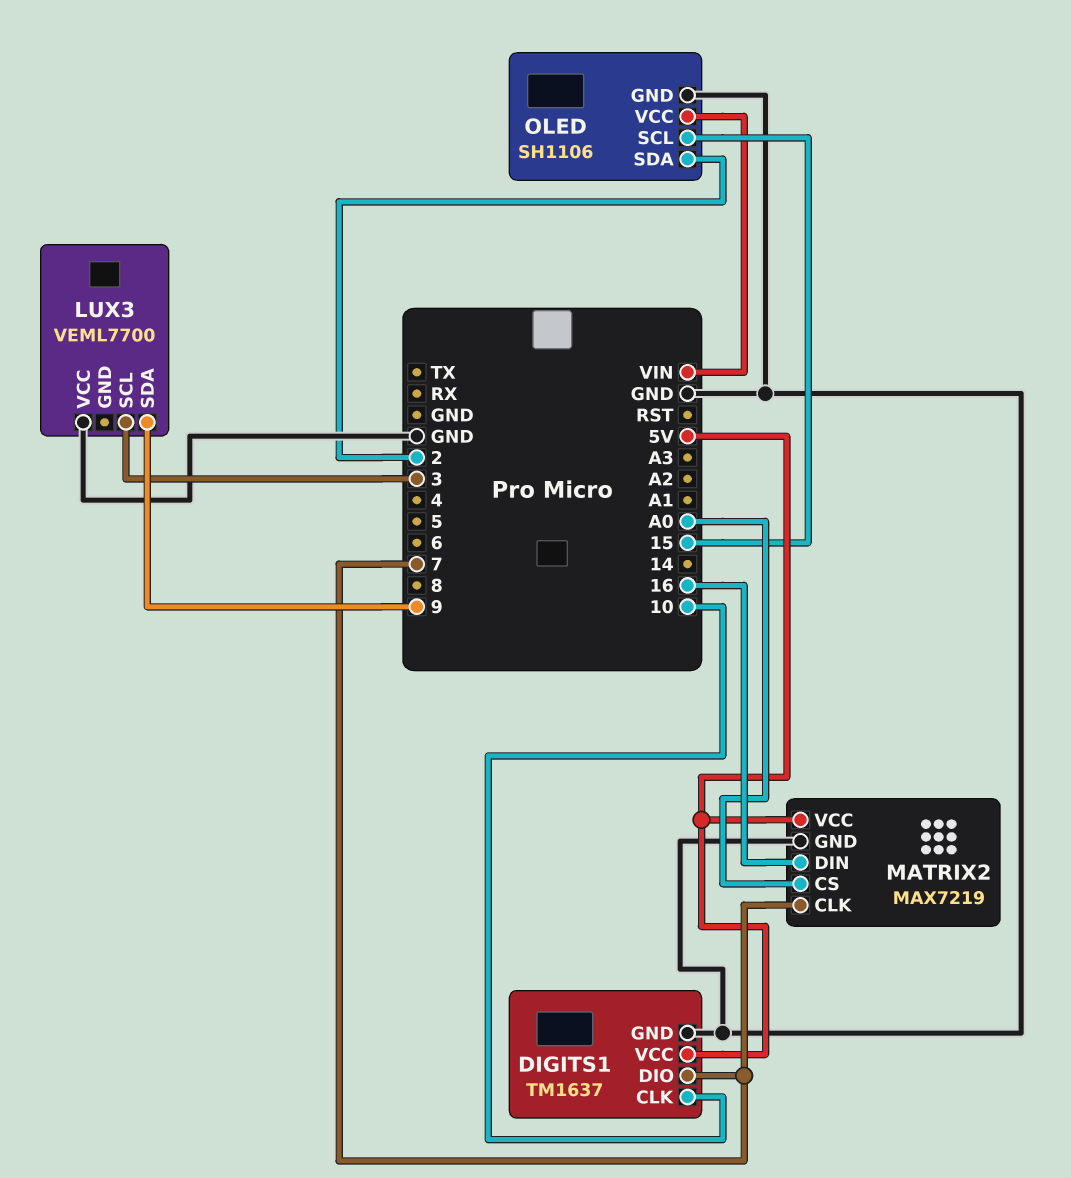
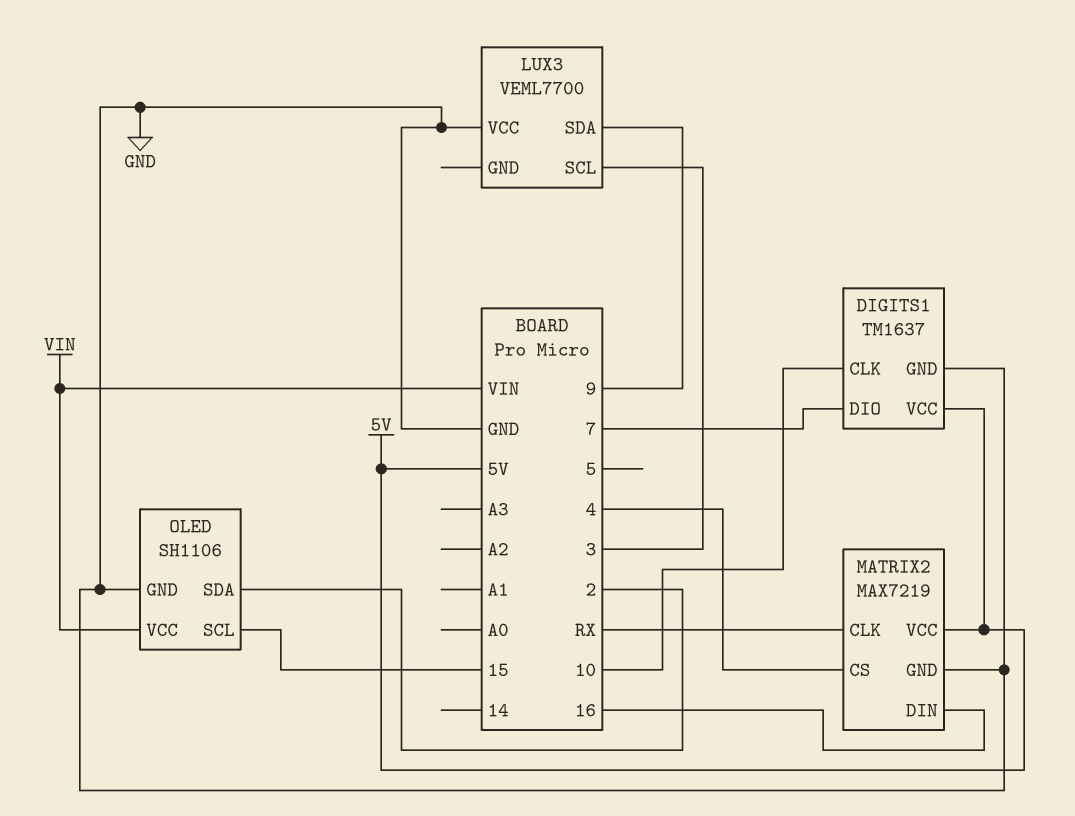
MATRIX2 pin CLK: 7 -> RX
MATRIX2 pin CS: A0 -> 4

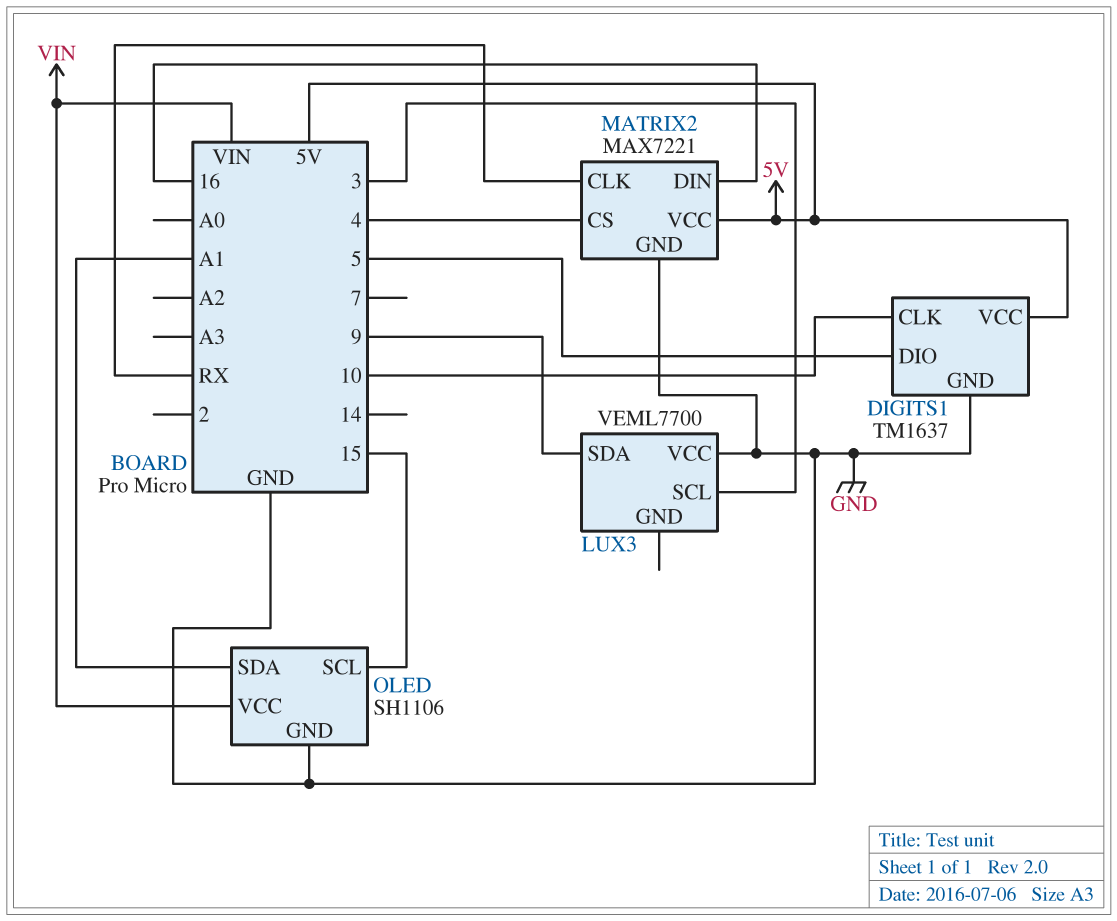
DIGITS1 pin DIO: 7 -> 5
MATRIX2: MAX7219 -> MAX7221
OLED pin SDA: 2 -> A1

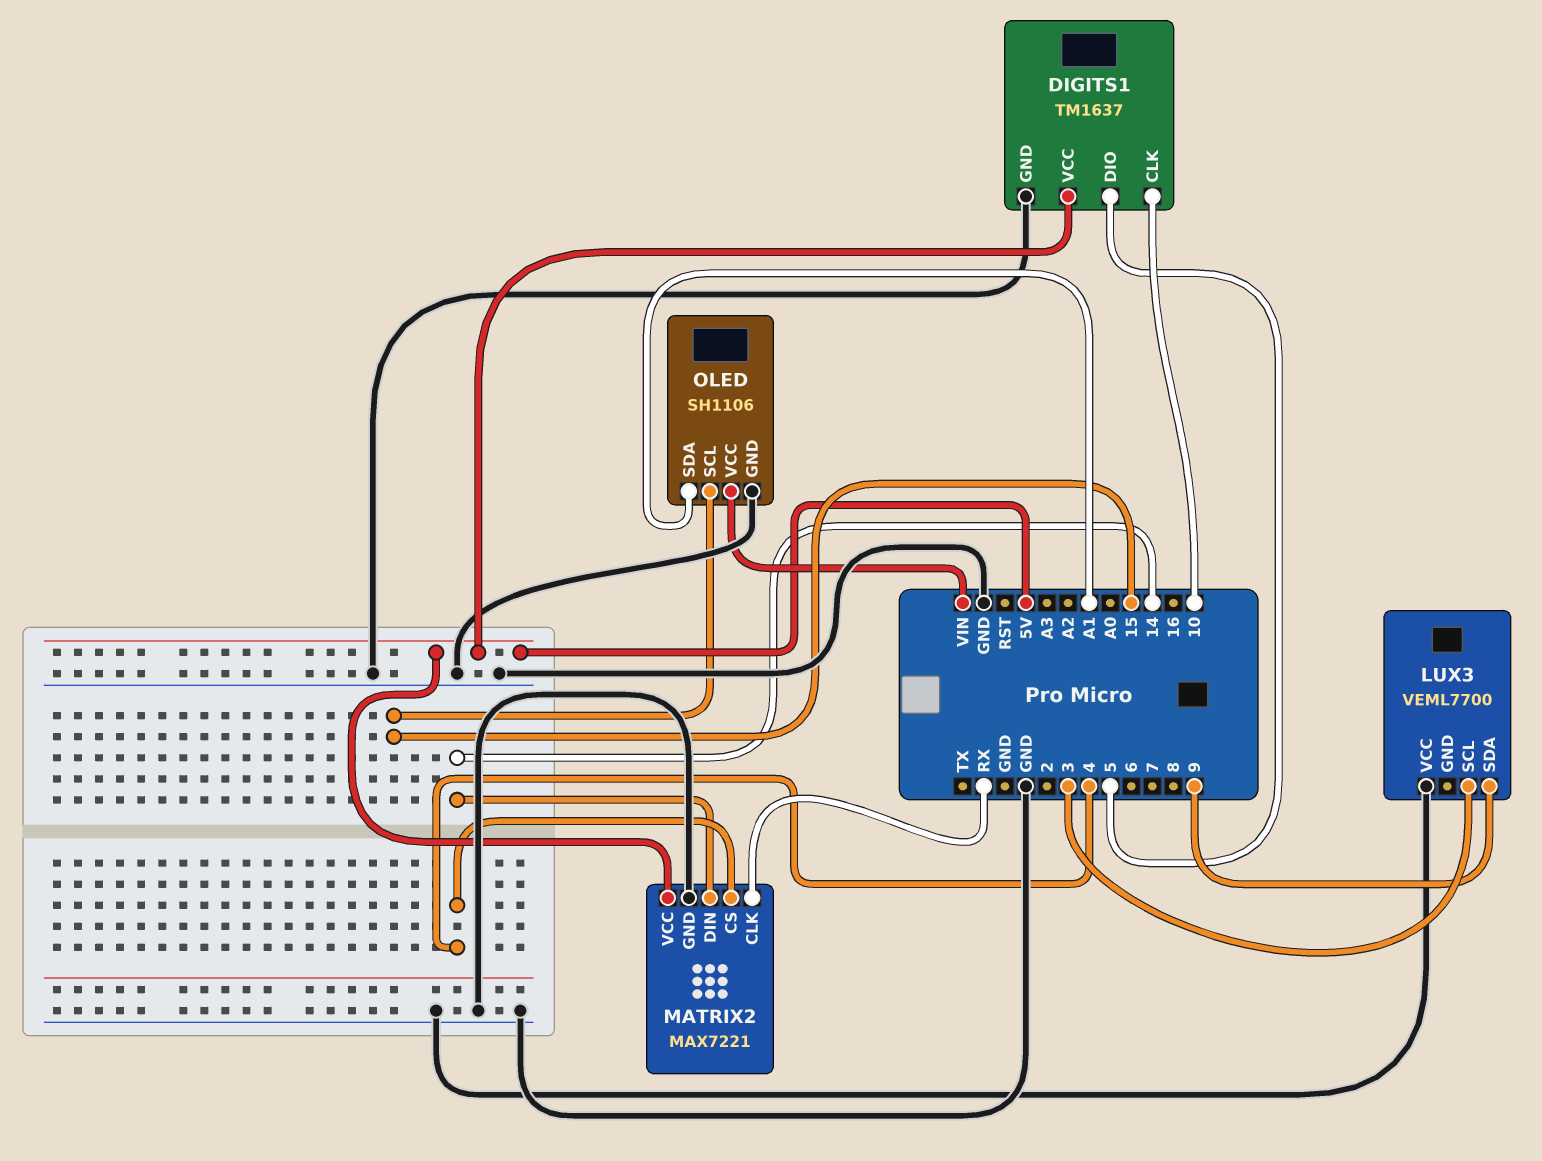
MATRIX2 pin DIN: 16 -> 14

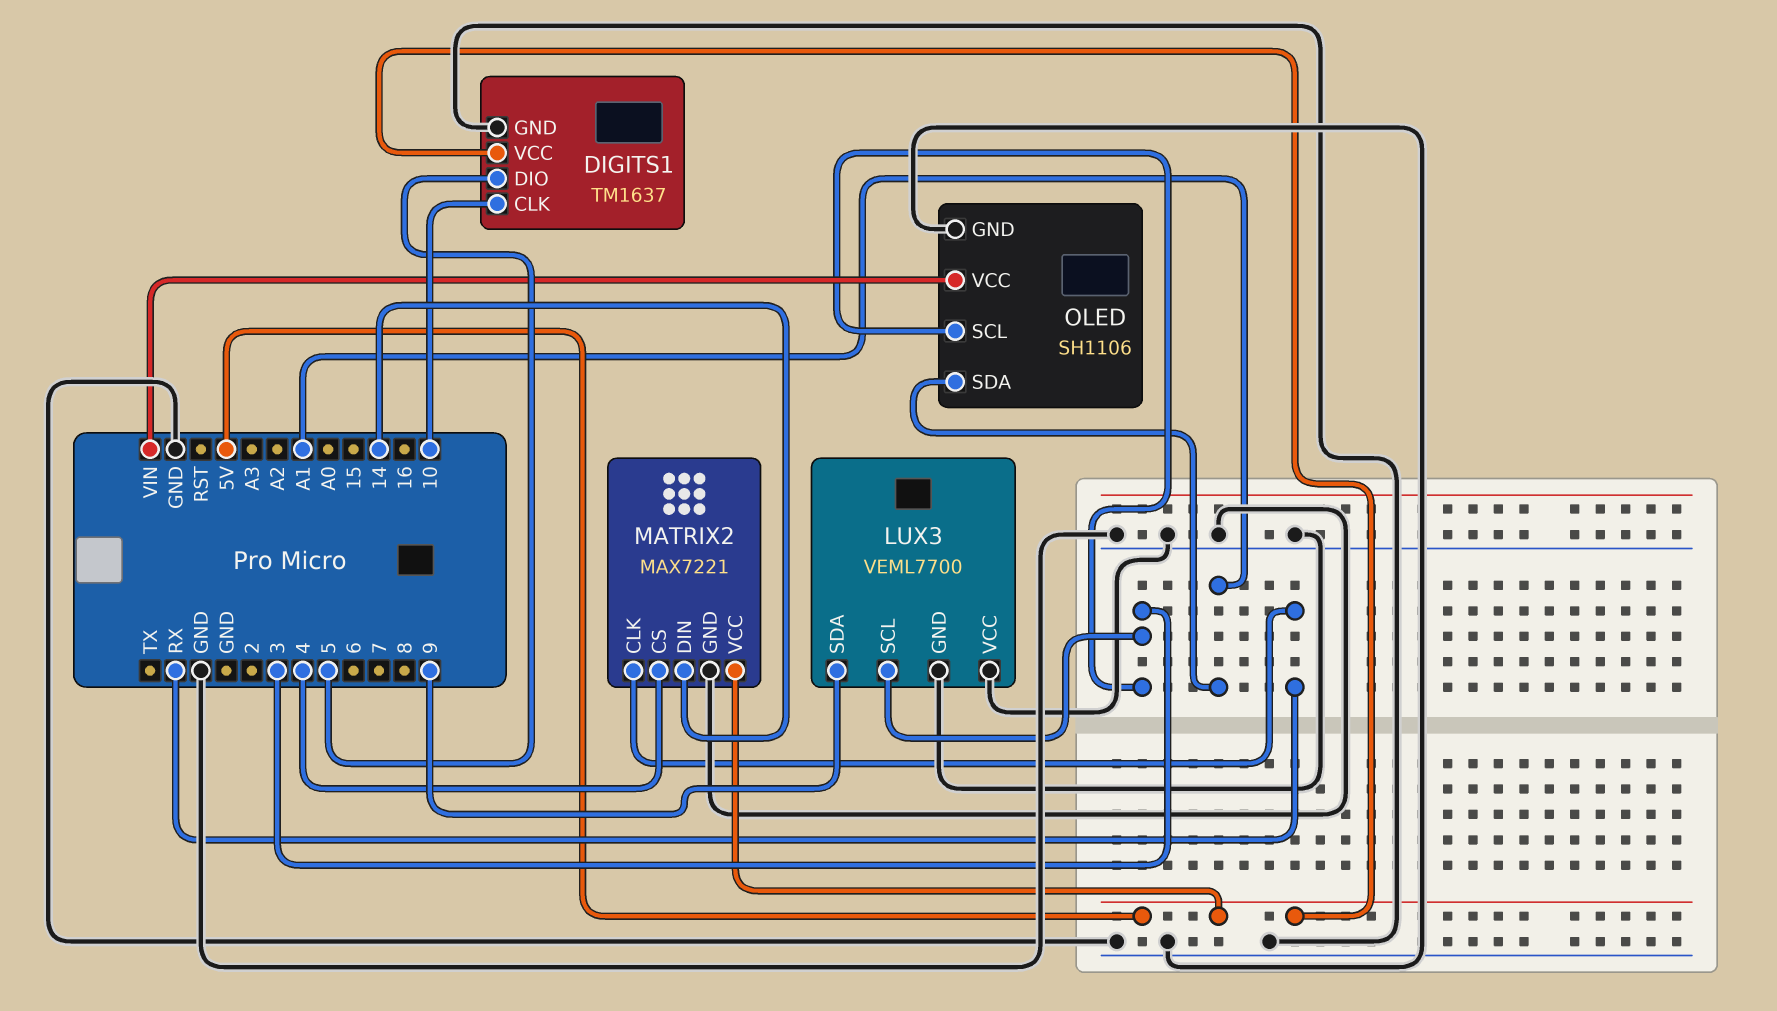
LUX3 pin GND: none -> GND
OLED pin SCL: 15 -> 3

